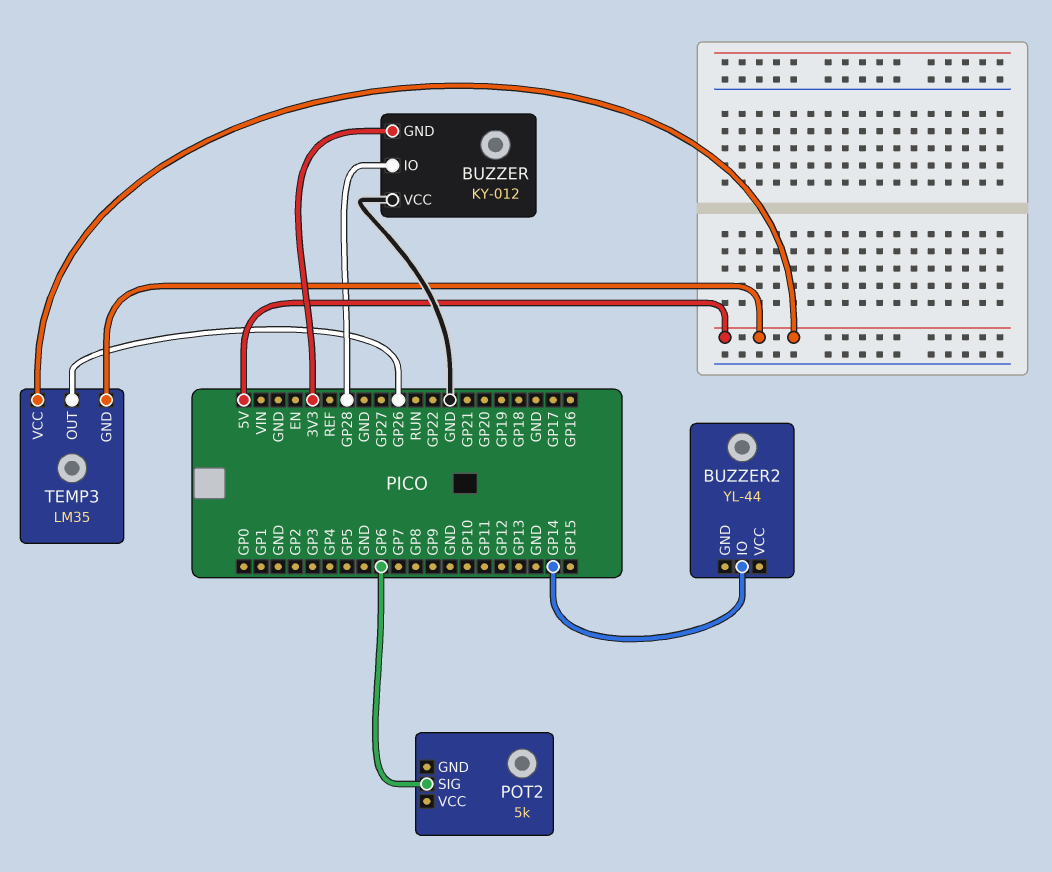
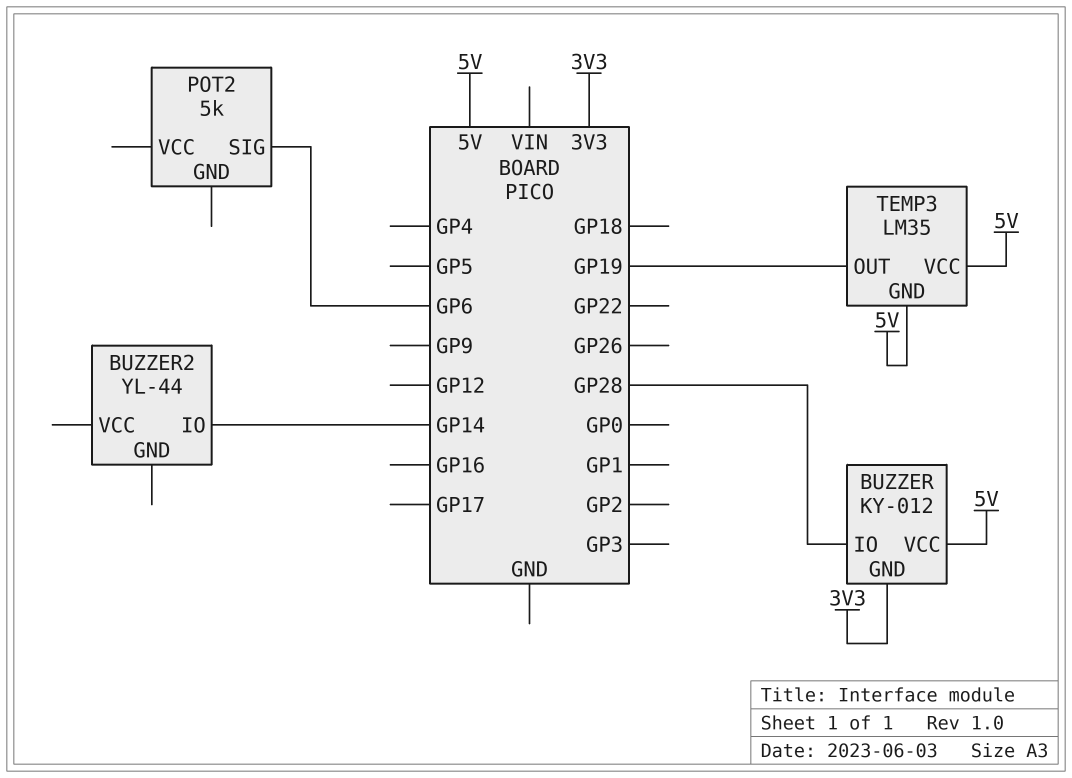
BUZZER pin VCC: GND -> 5V
TEMP3 pin OUT: GP26 -> GP19

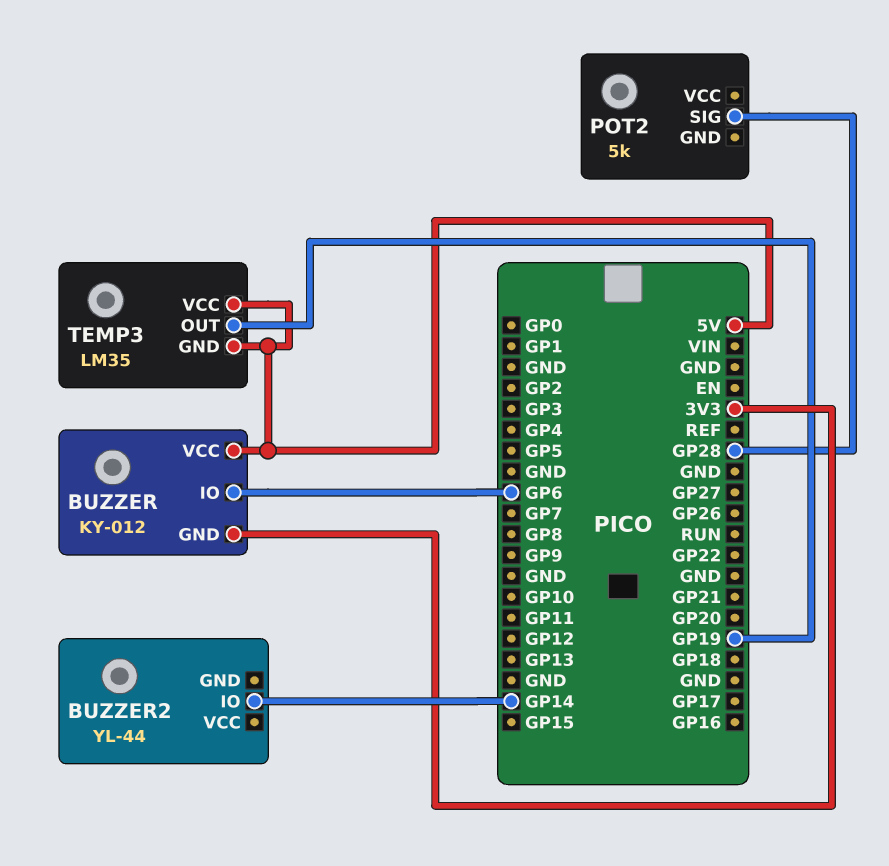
BUZZER pin IO: GP28 -> GP6
POT2 pin SIG: GP6 -> GP28

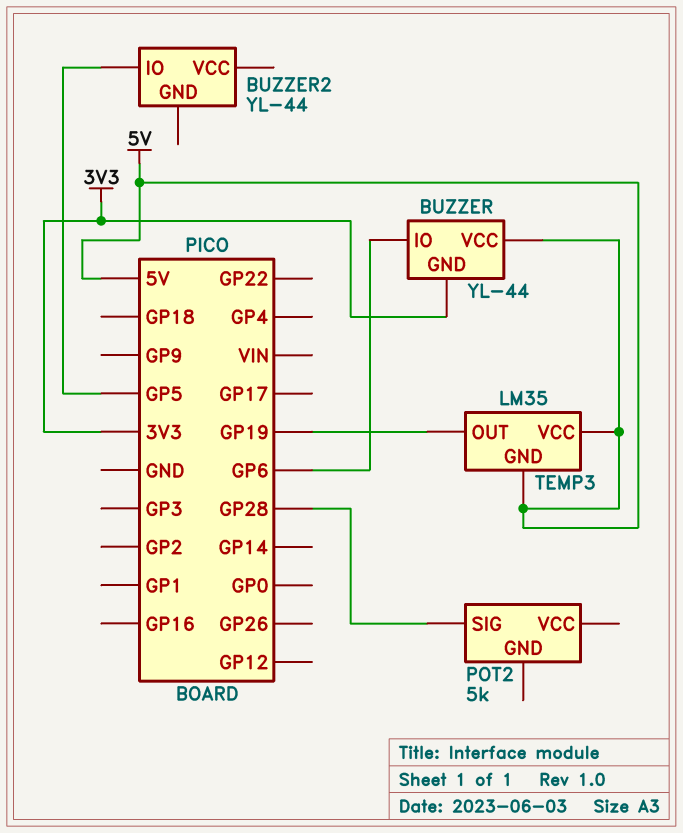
BUZZER: KY-012 -> YL-44
BUZZER2 pin IO: GP14 -> GP5

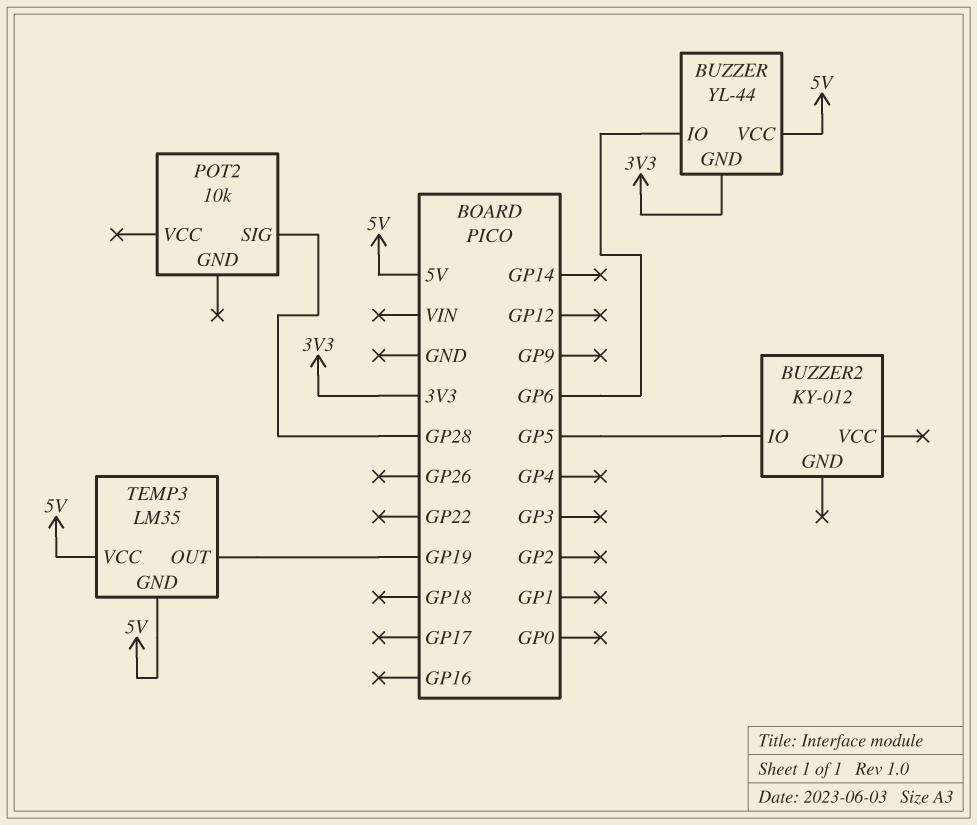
BUZZER2: YL-44 -> KY-012
POT2: 5k -> 10k

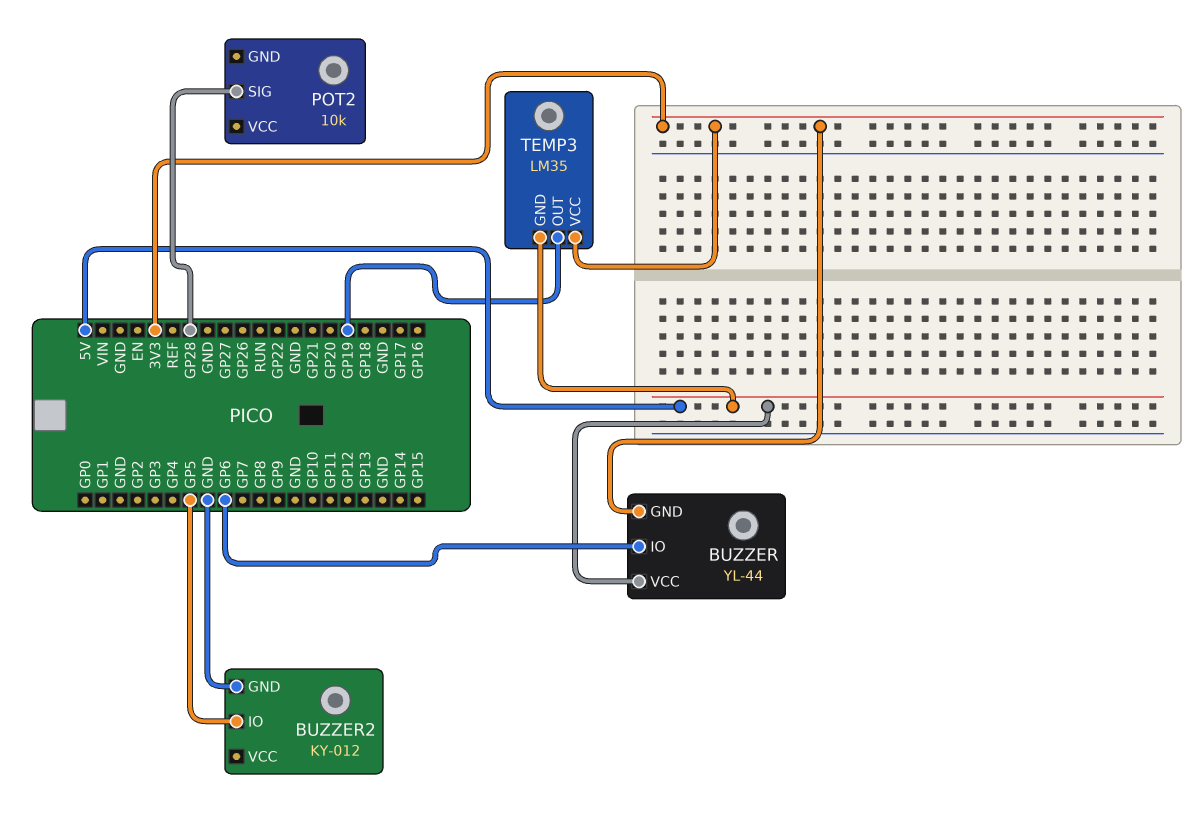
BUZZER2 pin GND: none -> GND
TEMP3 pin VCC: 5V -> 3V3

